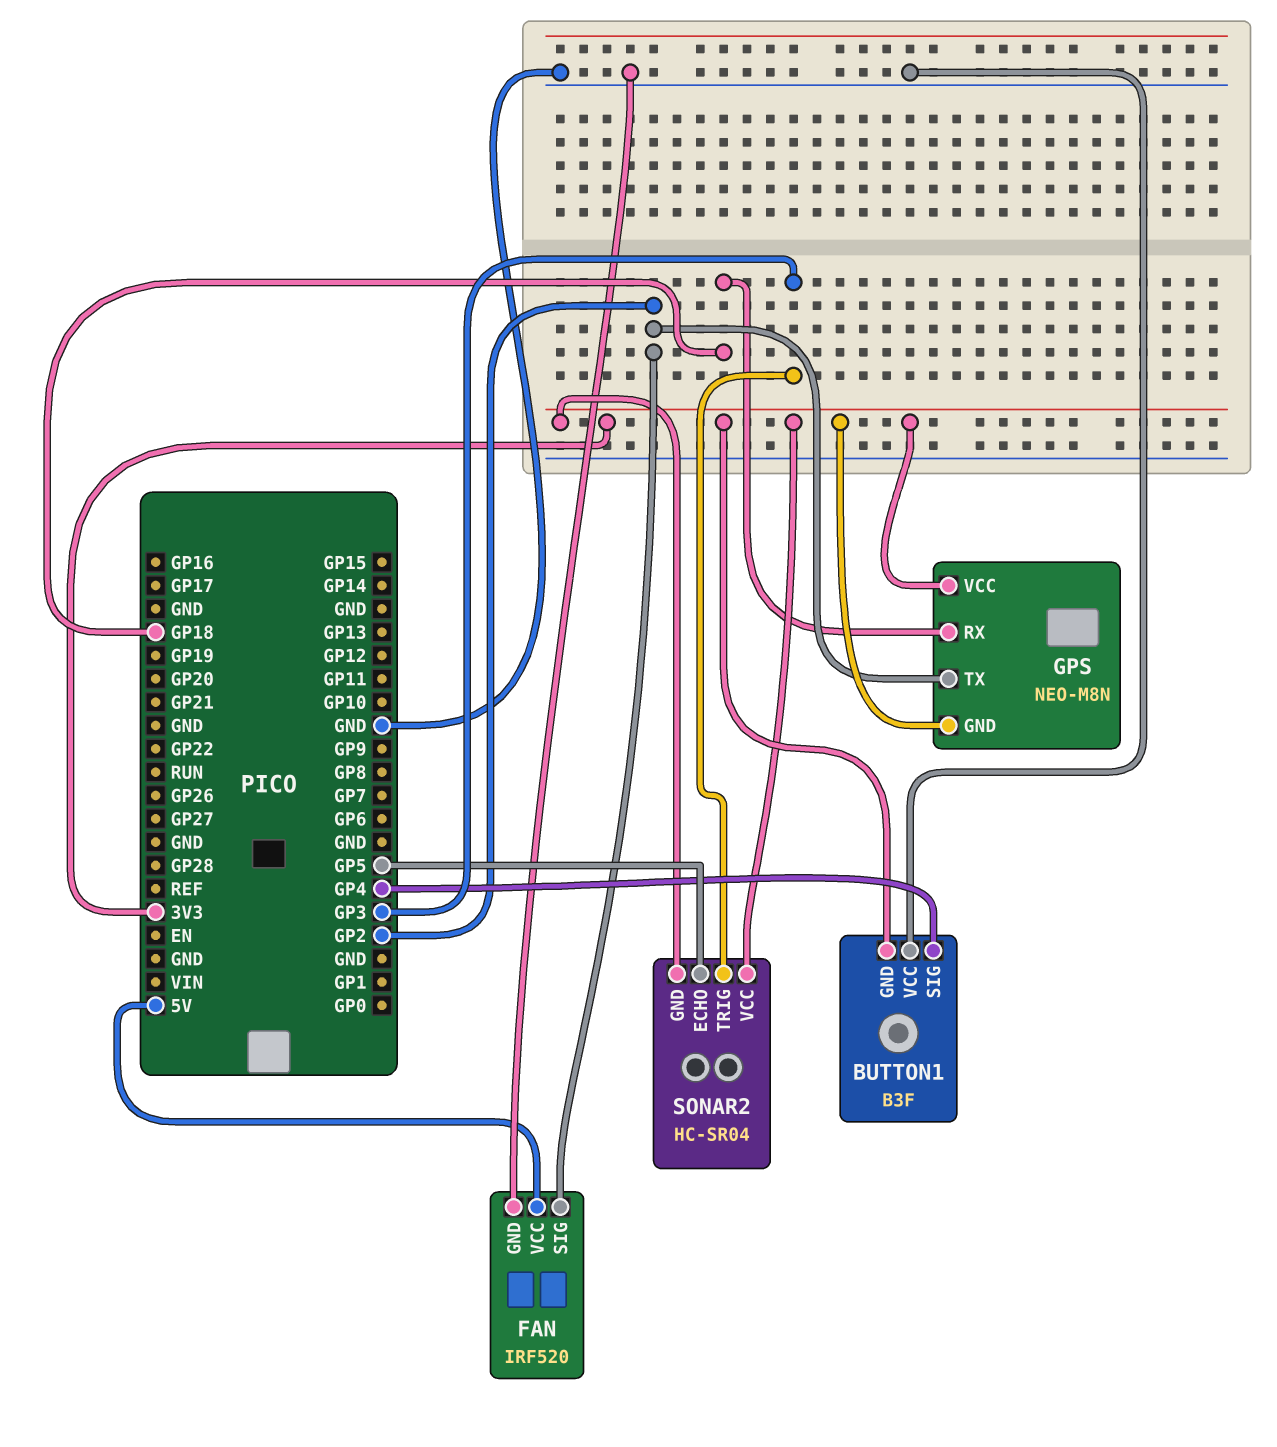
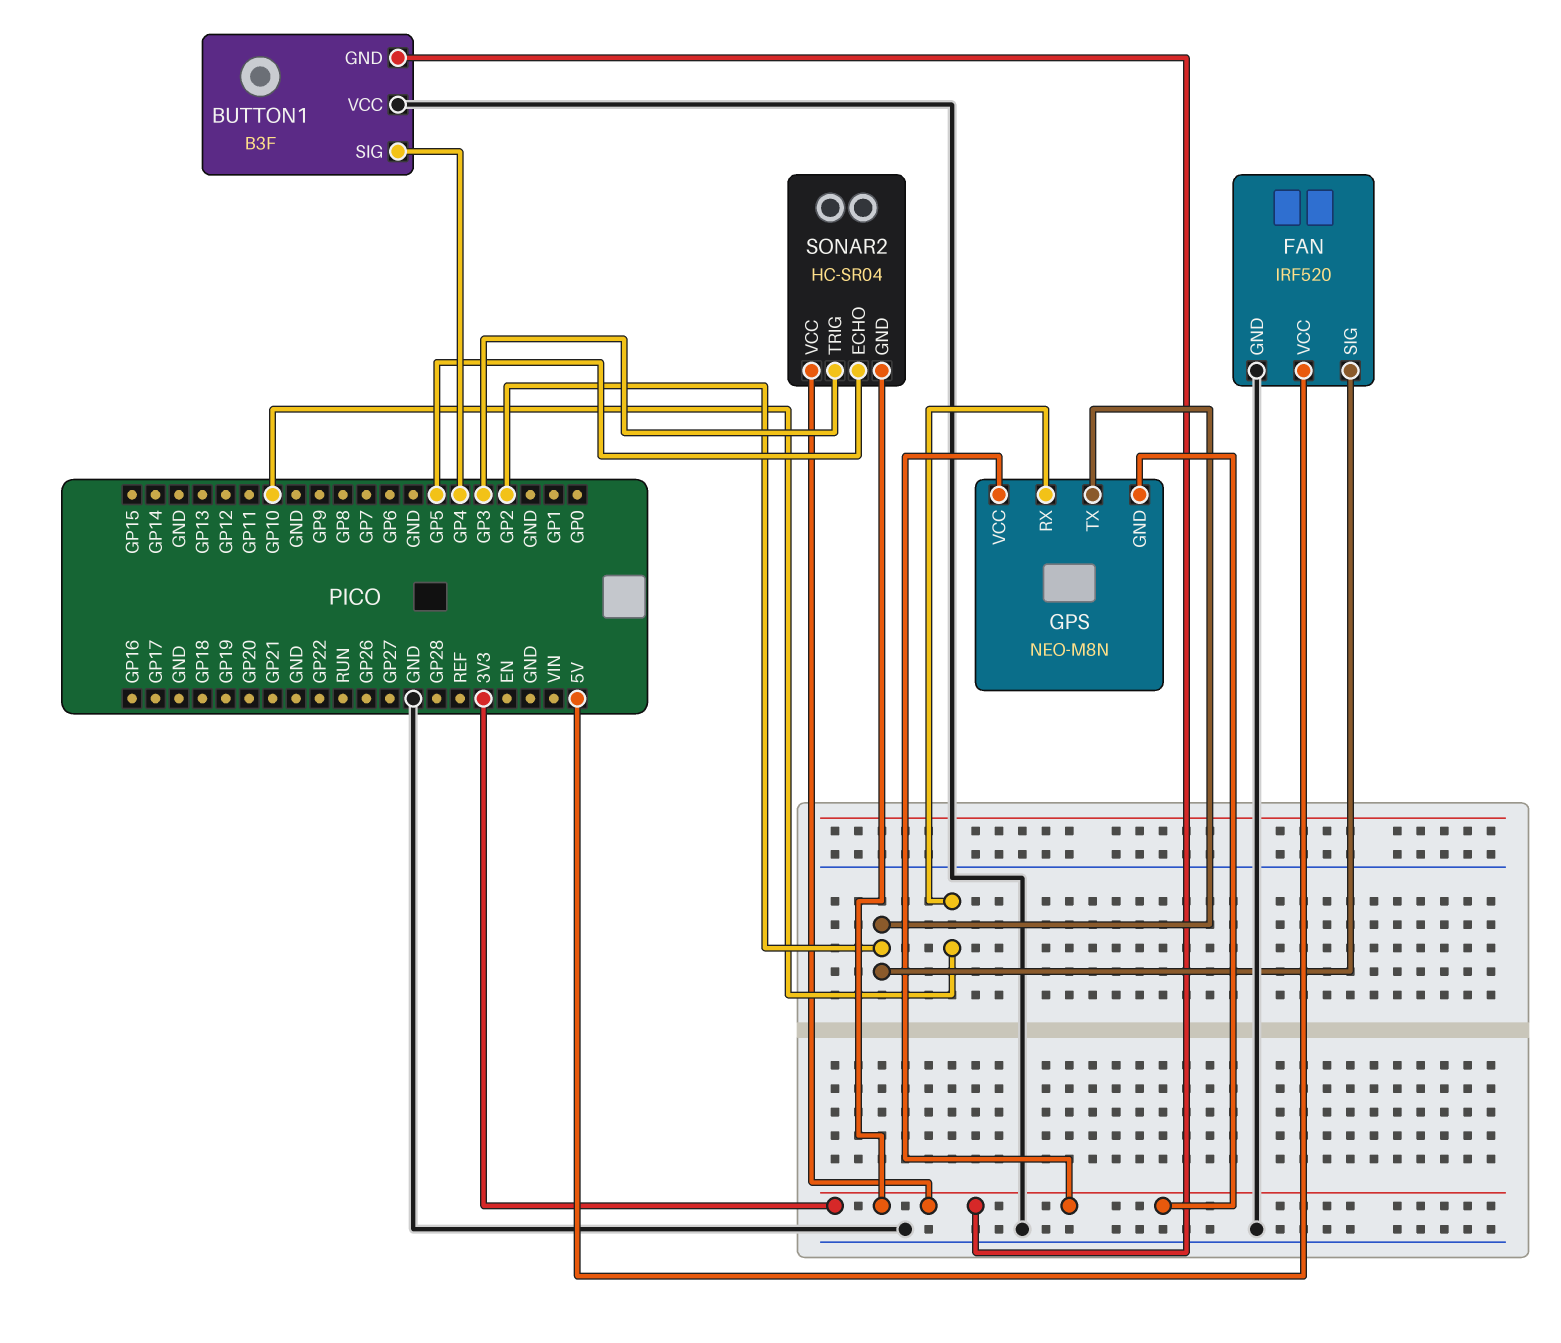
GPS pin RX: GP18 -> GP10

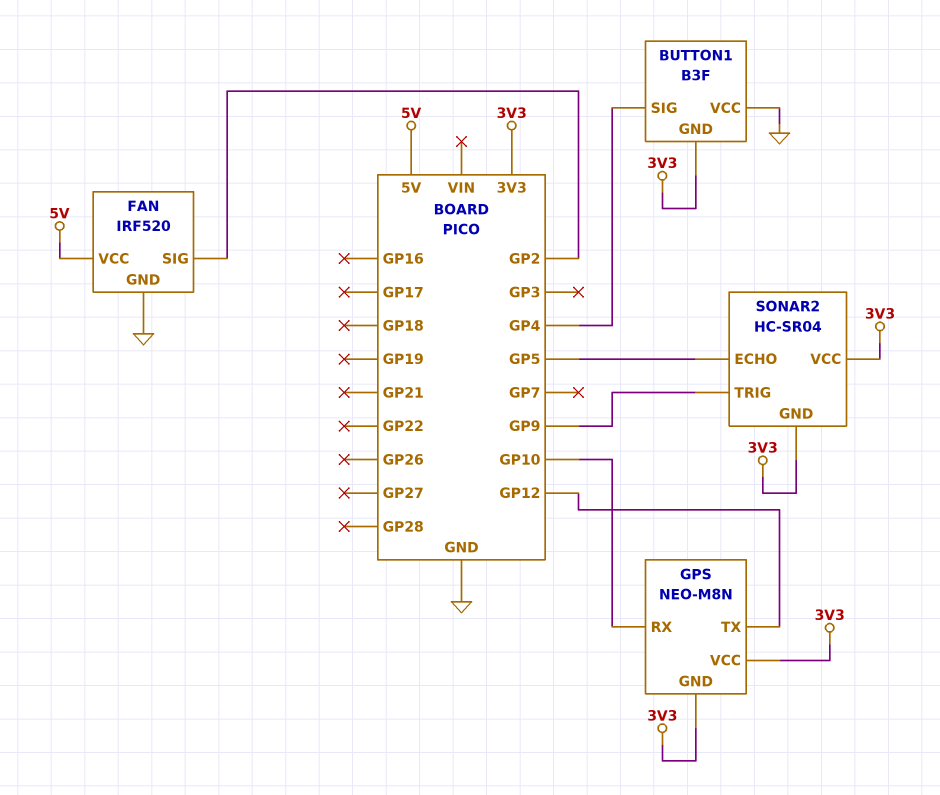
GPS pin TX: GP2 -> GP12
SONAR2 pin TRIG: GP3 -> GP9

